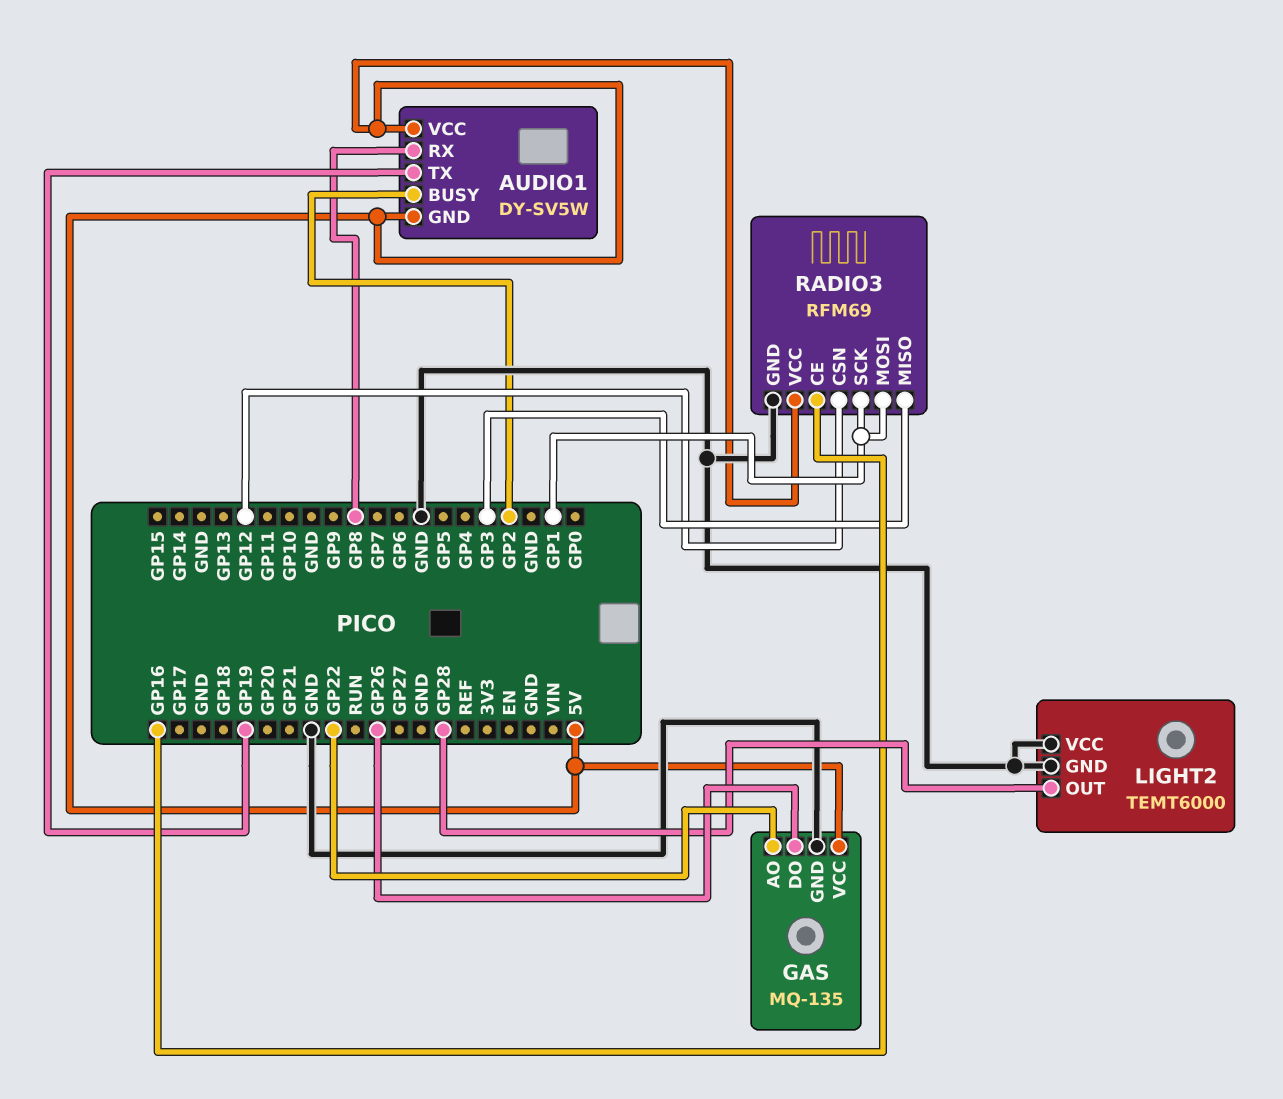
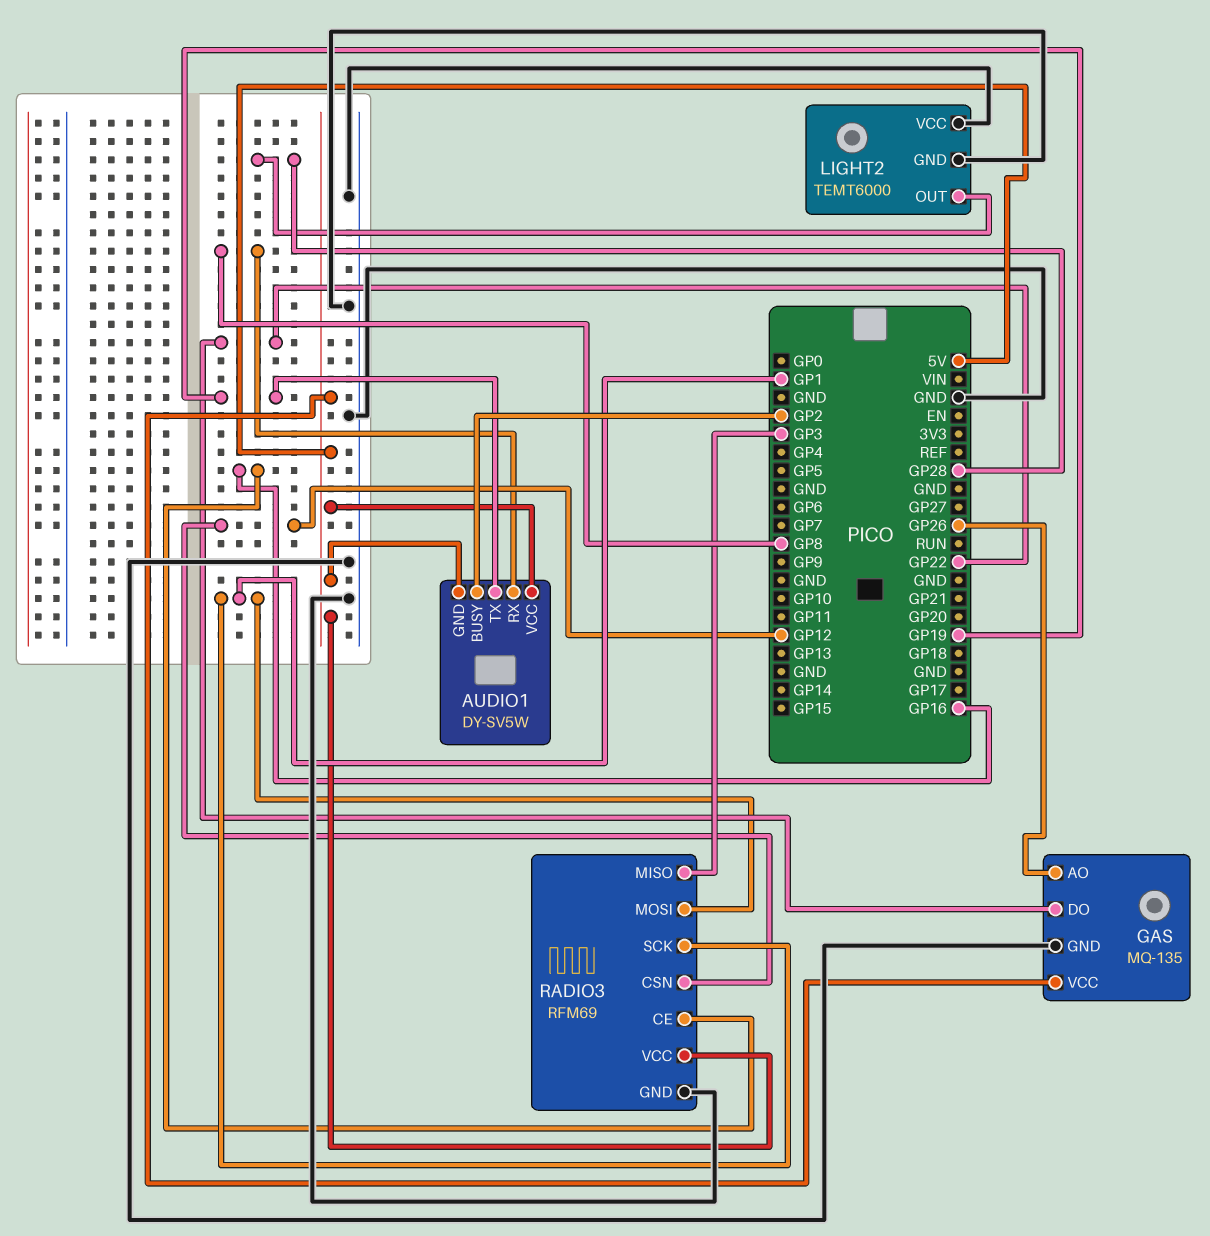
GAS pin AO: GP22 -> GP26
GAS pin DO: GP26 -> GP22

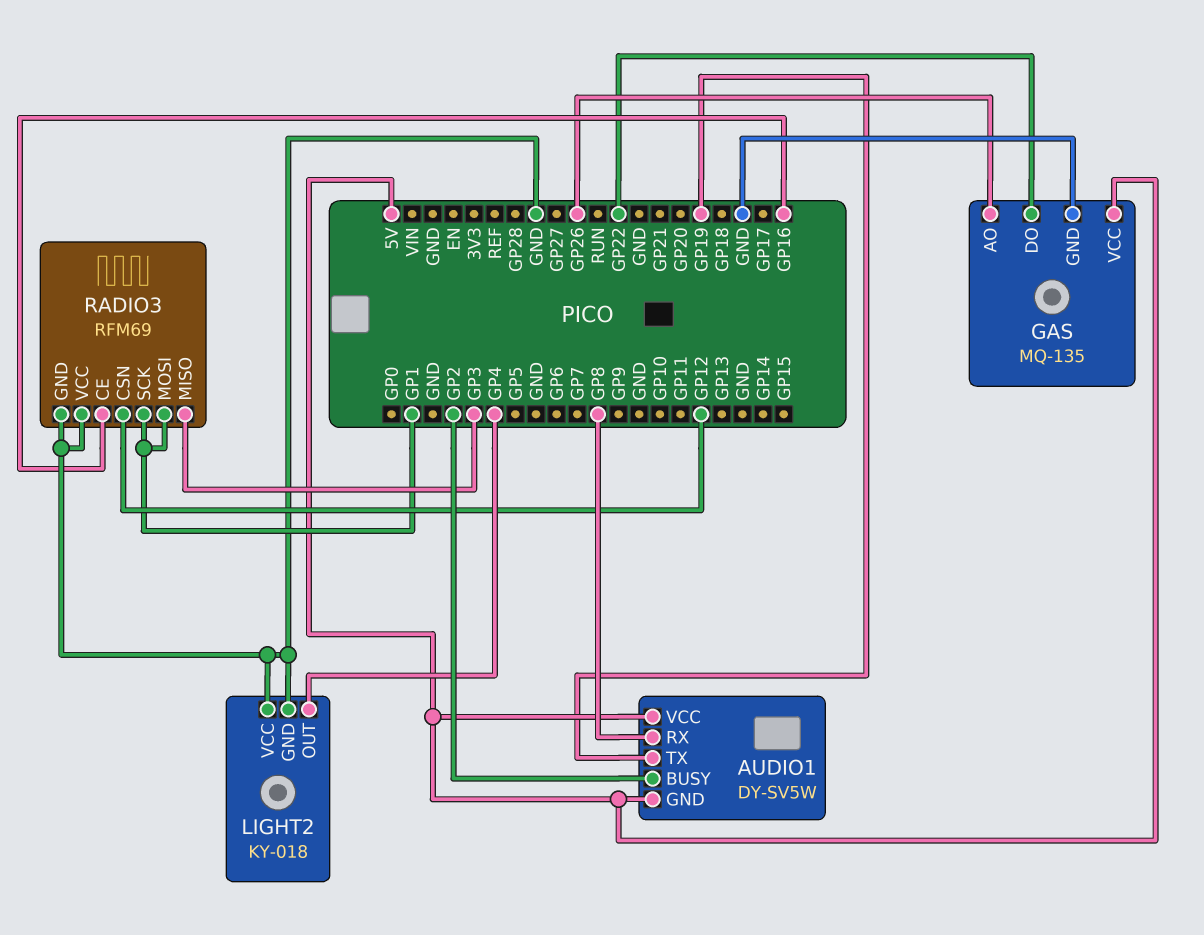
LIGHT2: TEMT6000 -> KY-018
LIGHT2 pin OUT: GP28 -> GP4
RADIO3 pin VCC: 5V -> GND

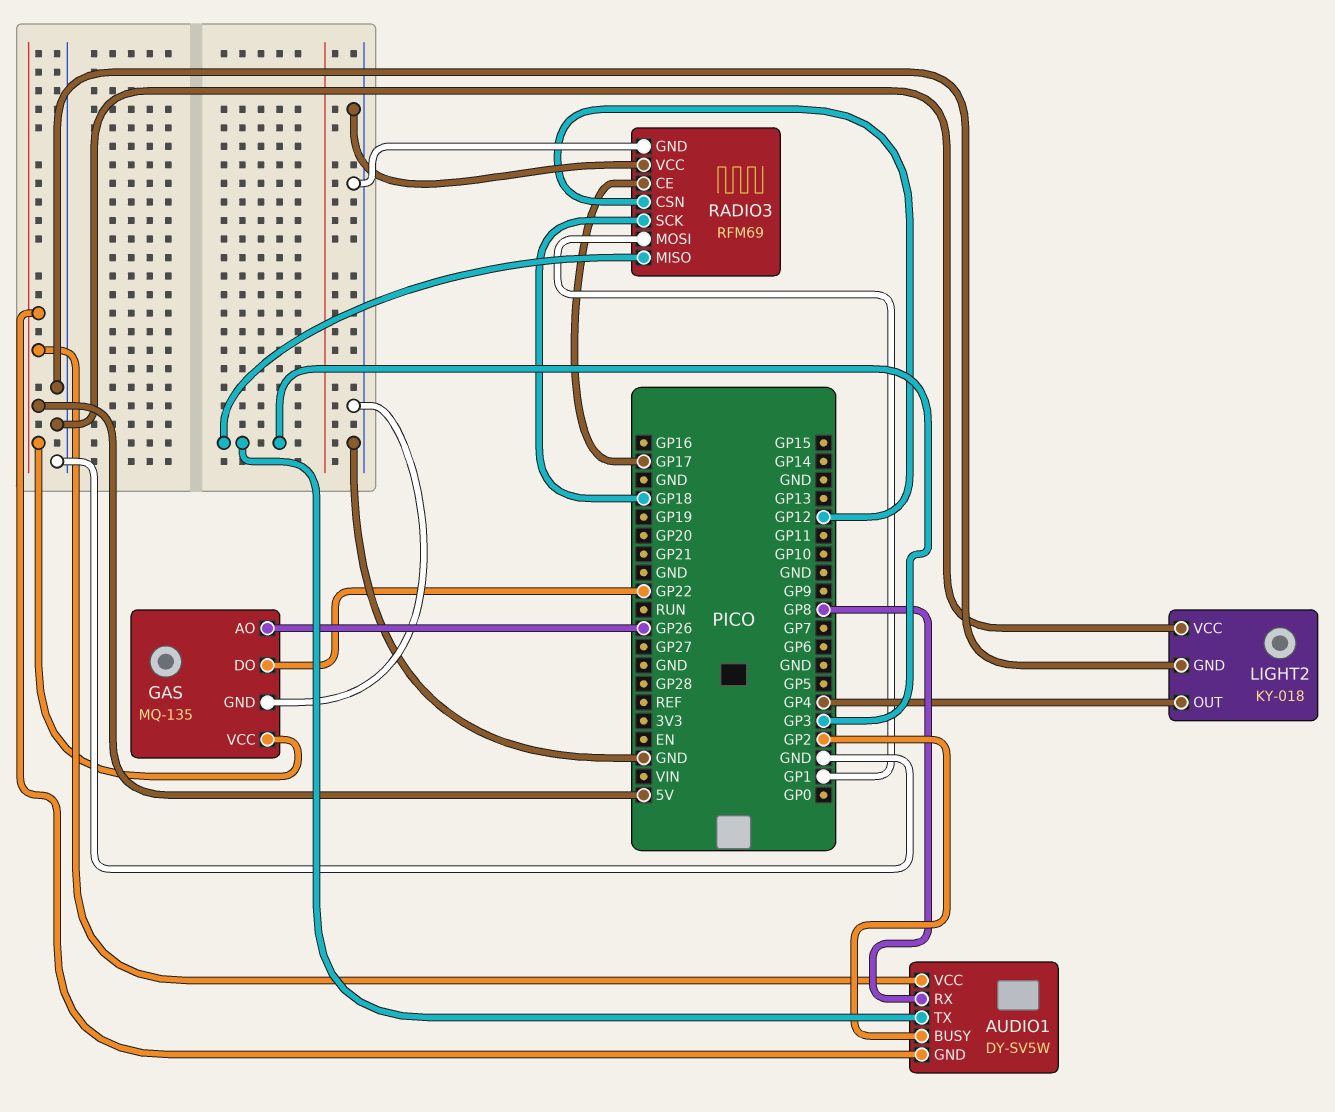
AUDIO1 pin TX: GP19 -> GP3
RADIO3 pin CE: GP16 -> GP17
RADIO3 pin SCK: GP1 -> GP18

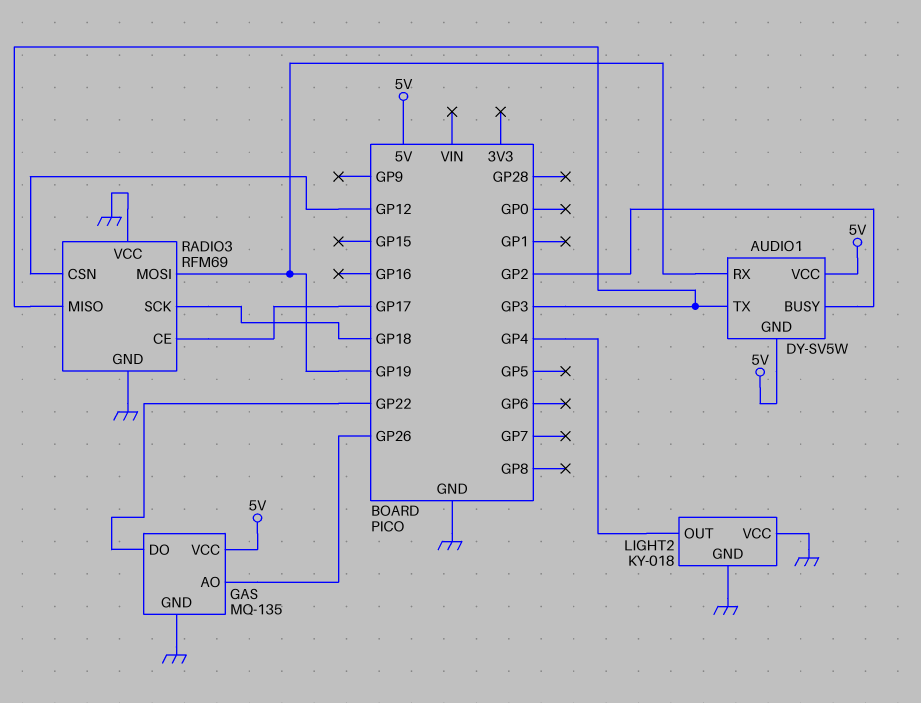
AUDIO1 pin RX: GP8 -> GP19
RADIO3 pin MOSI: GP1 -> GP19

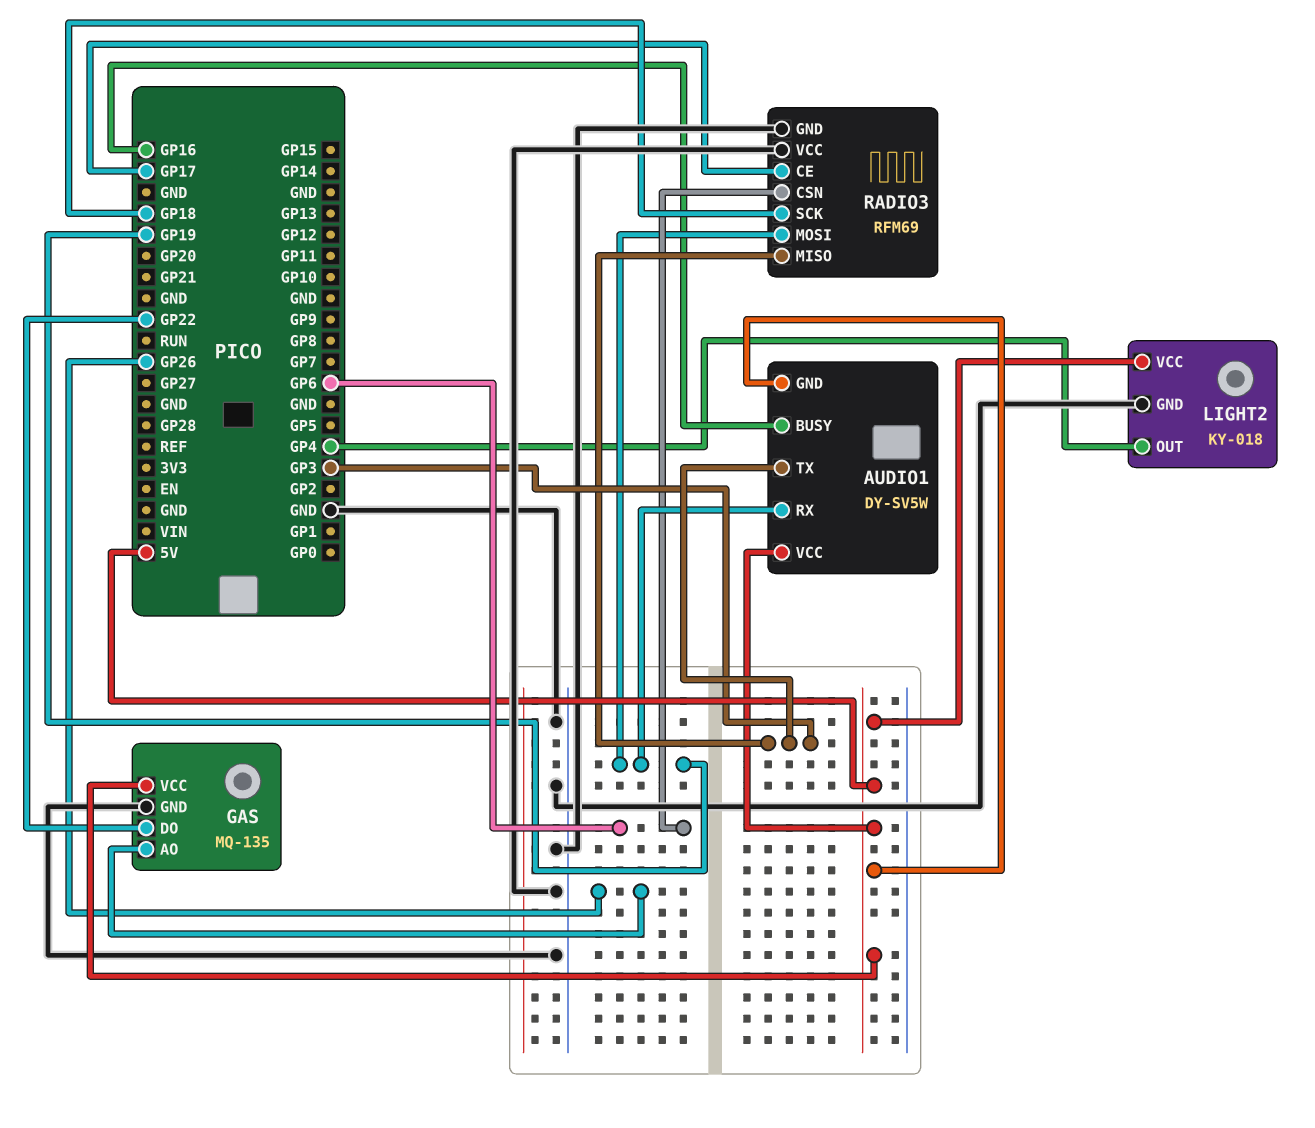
AUDIO1 pin BUSY: GP2 -> GP16
LIGHT2 pin VCC: GND -> 5V
RADIO3 pin CSN: GP12 -> GP6

